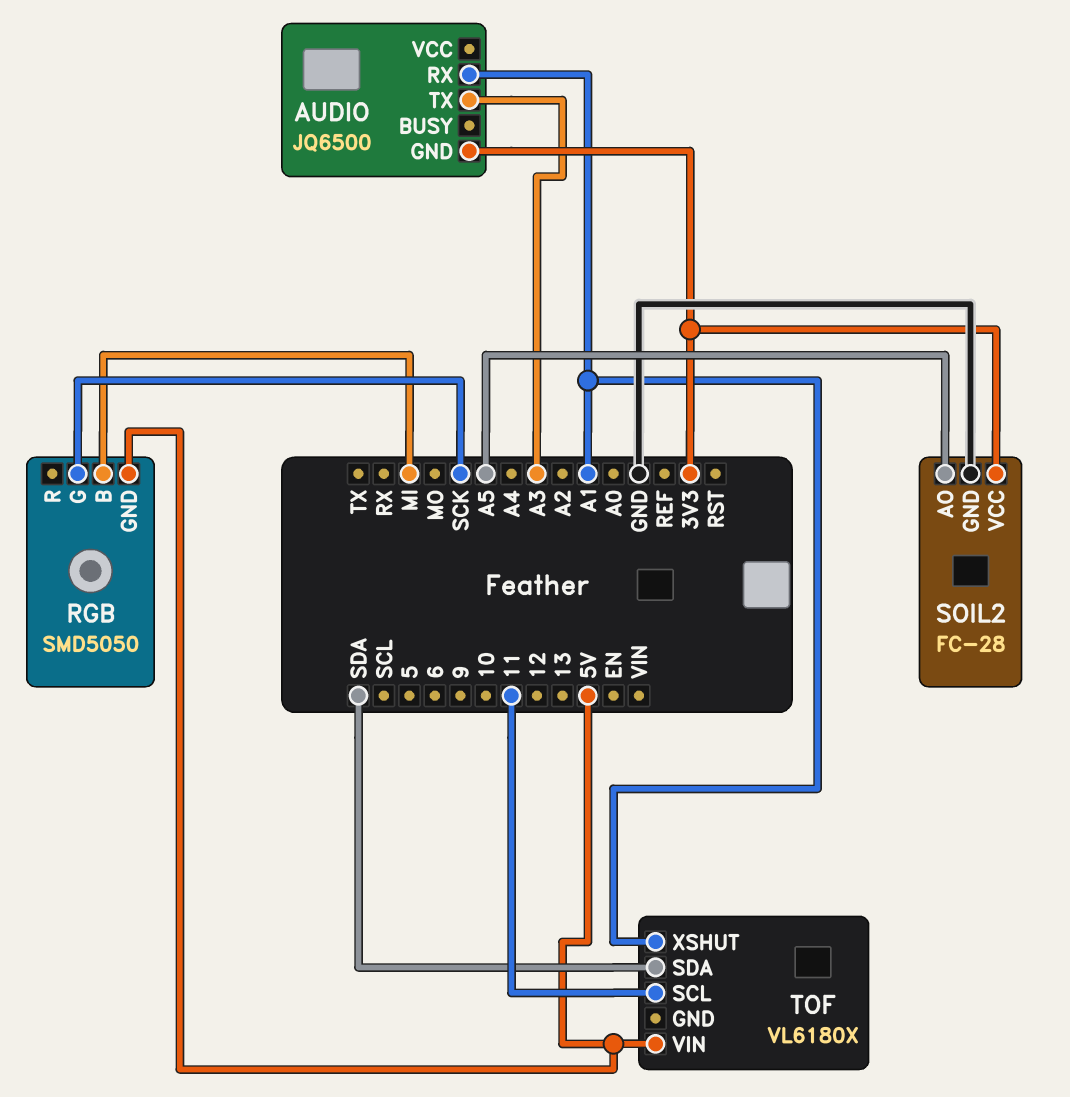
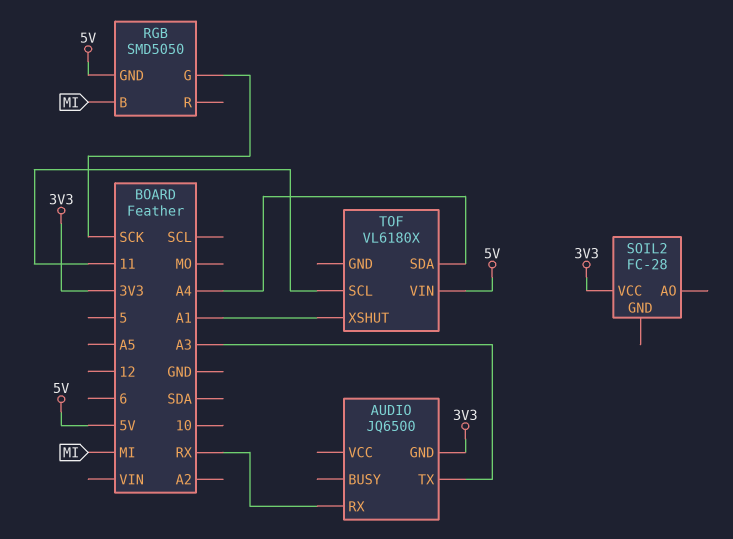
AUDIO pin RX: A1 -> RX
SOIL2 pin AO: A5 -> none
SOIL2 pin GND: GND -> none
TOF pin SDA: SDA -> A4

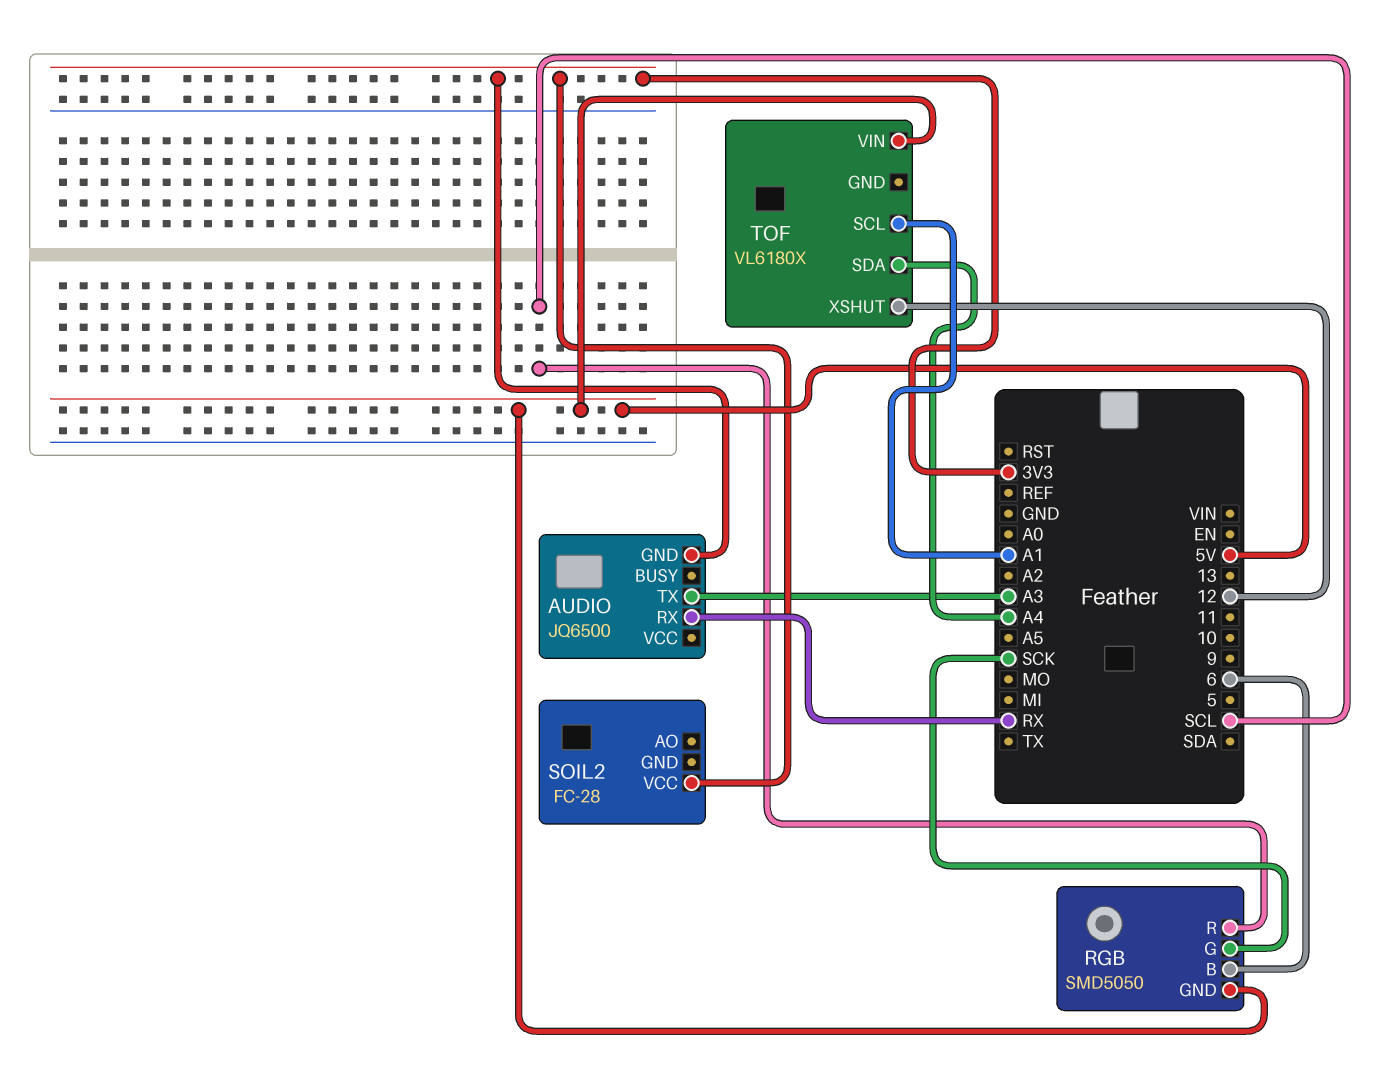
RGB pin B: MI -> 6
RGB pin R: none -> SCL
TOF pin SCL: 11 -> A1
TOF pin XSHUT: A1 -> 12

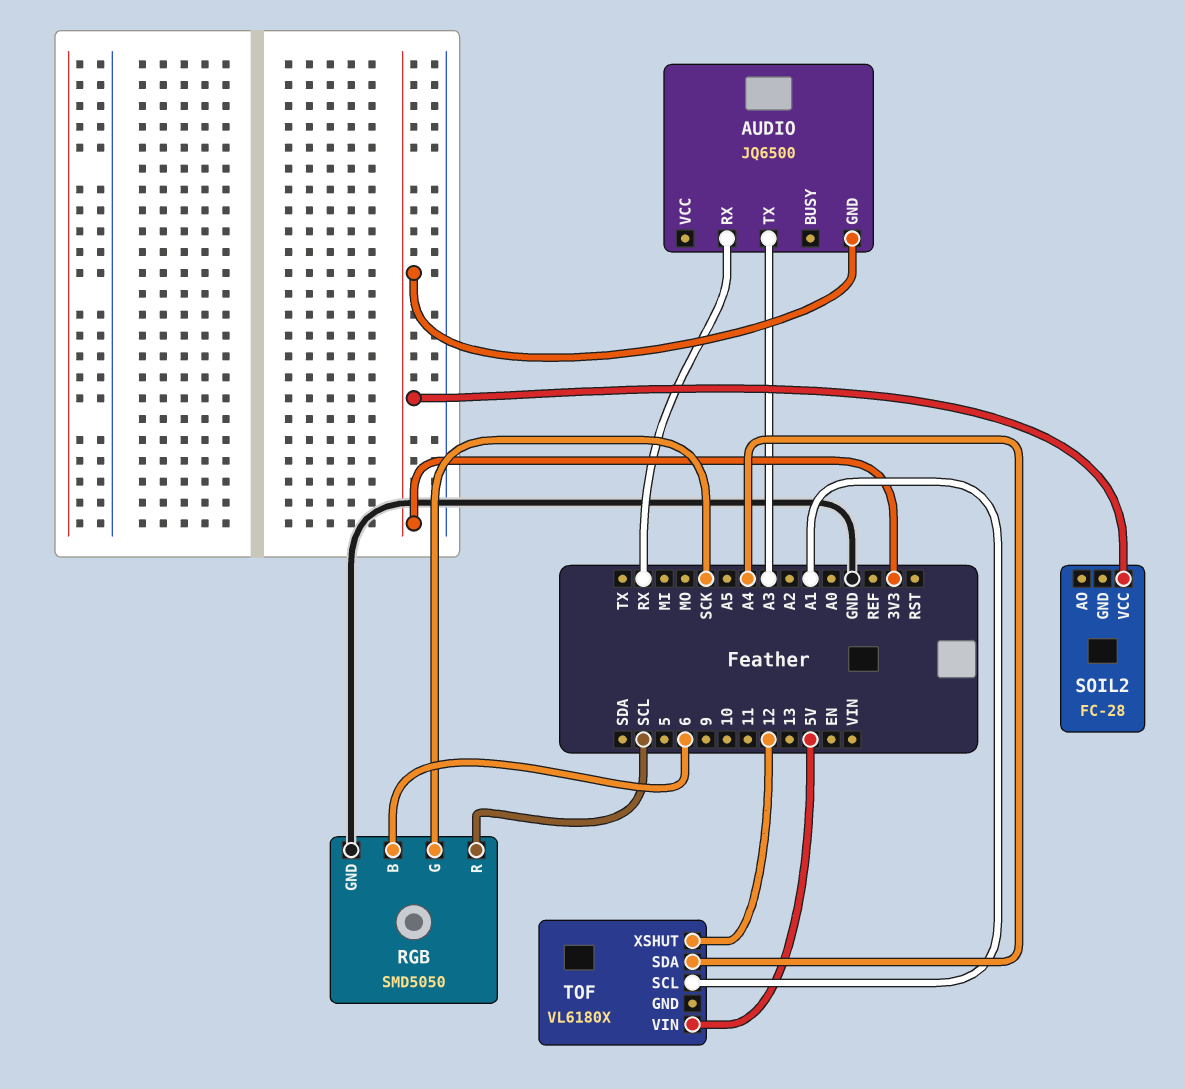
RGB pin GND: 5V -> GND

